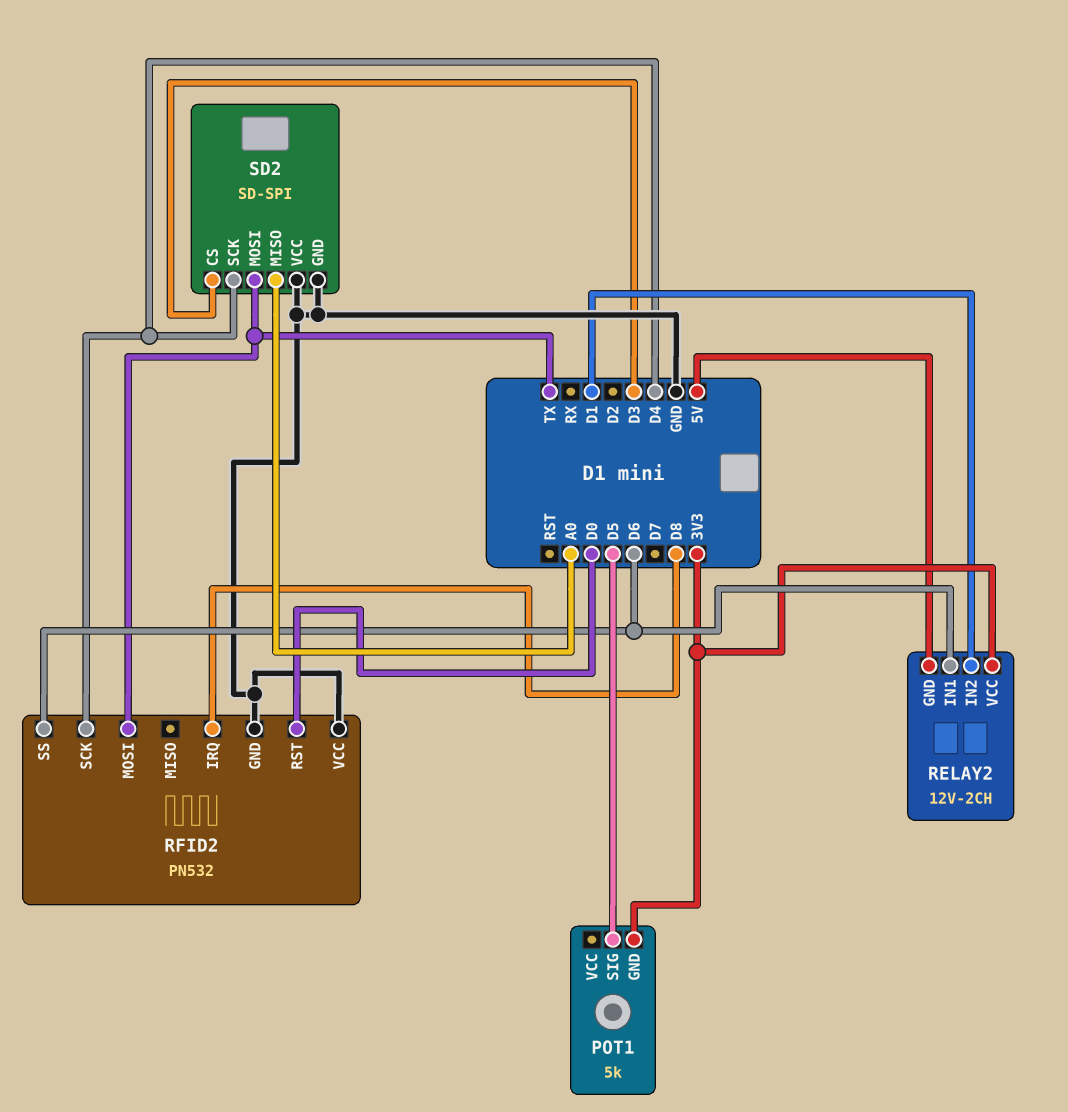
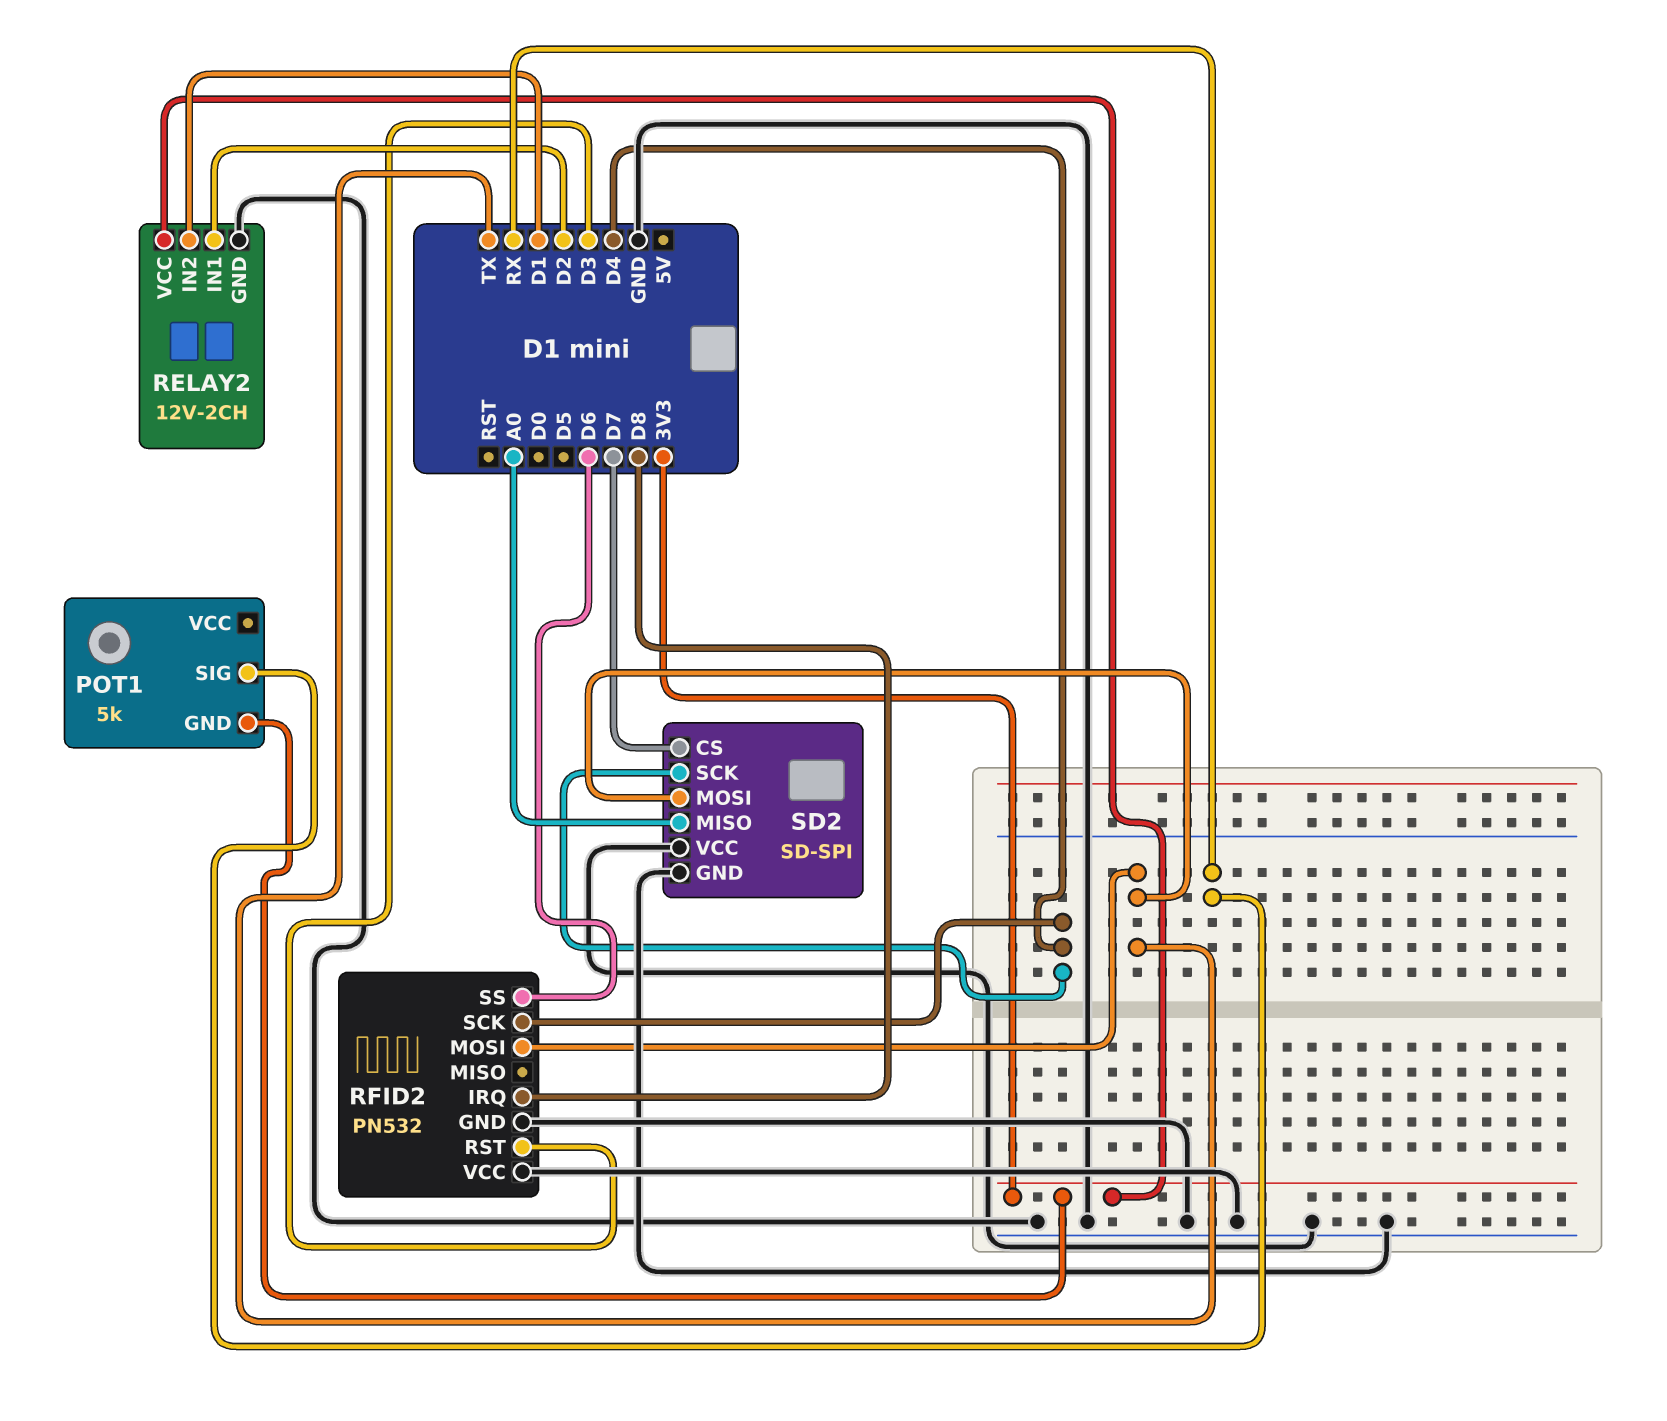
POT1 pin SIG: D5 -> RX
RELAY2 pin GND: 5V -> GND
RELAY2 pin IN1: D6 -> D2
RFID2 pin RST: D0 -> D3
SD2 pin CS: D3 -> D7

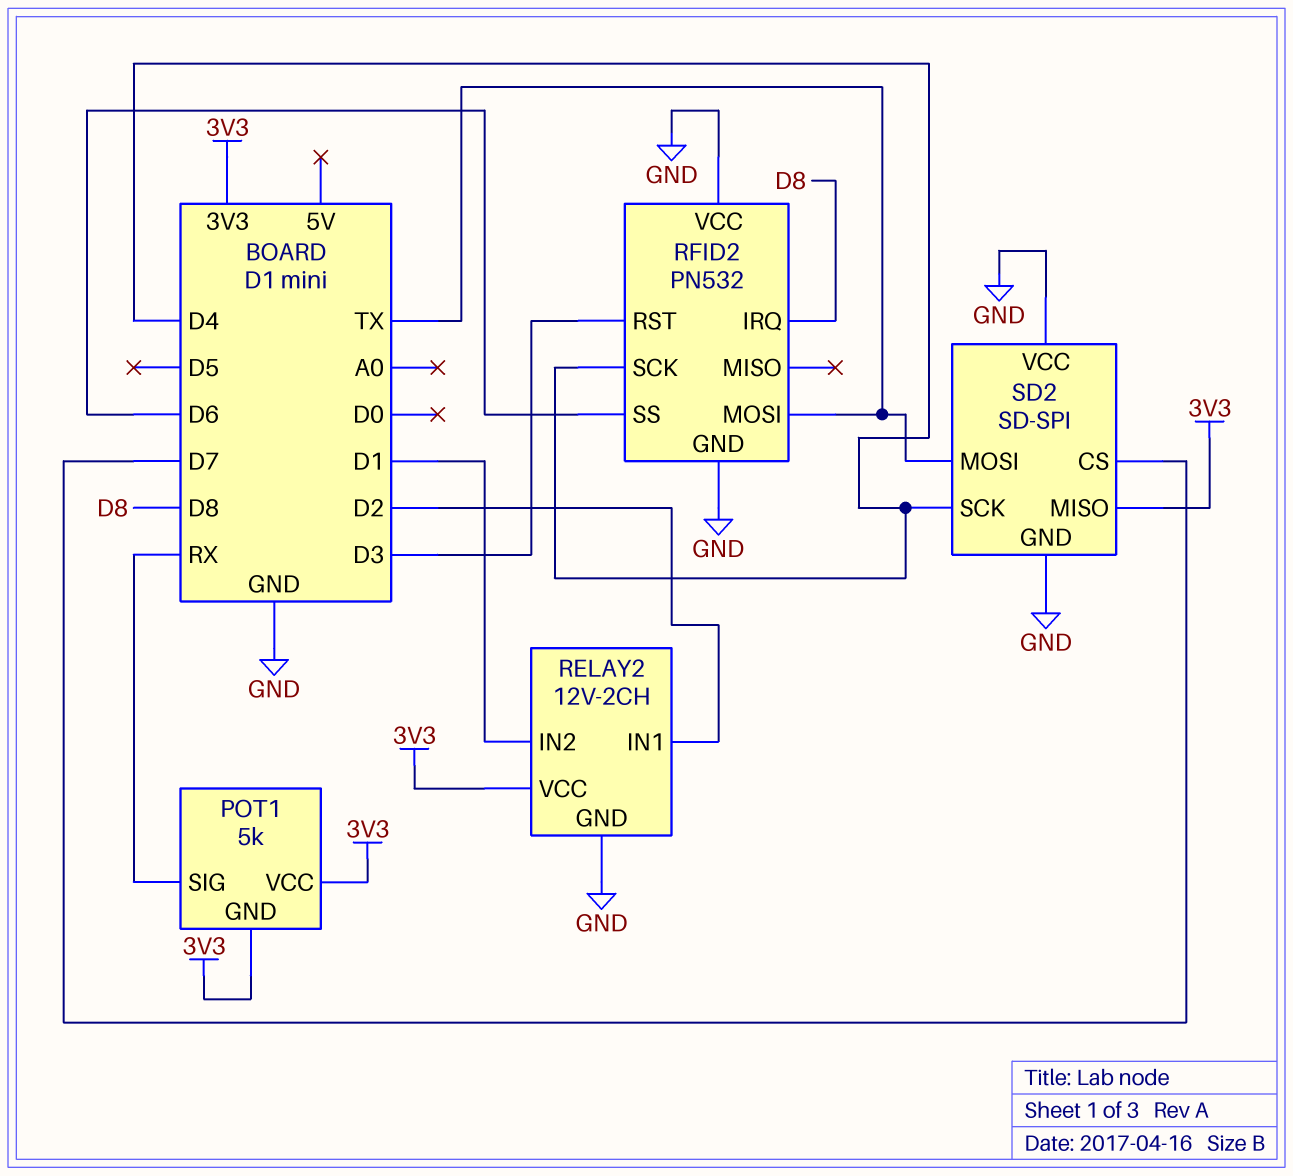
POT1 pin VCC: none -> 3V3
SD2 pin MISO: A0 -> 3V3

